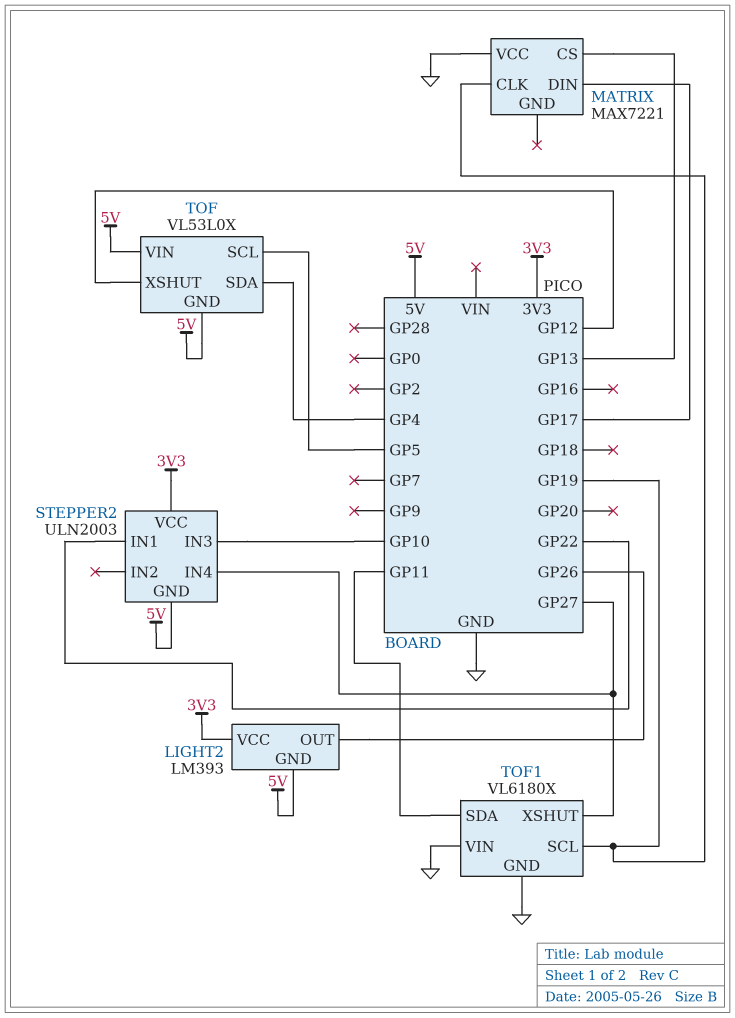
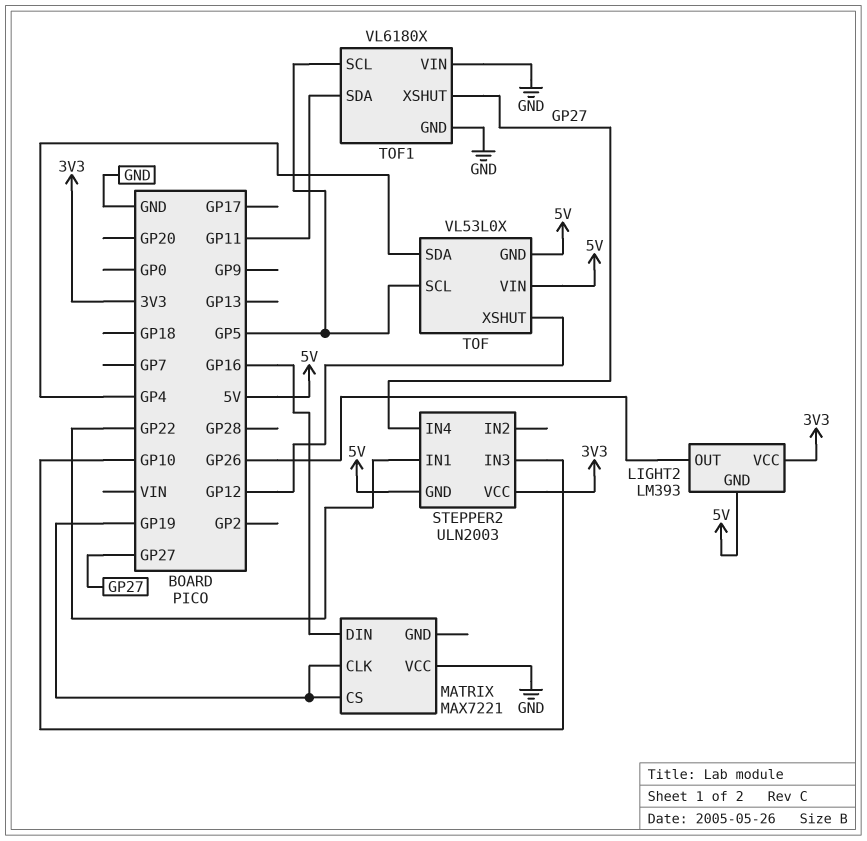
MATRIX pin CS: GP13 -> GP19
MATRIX pin DIN: GP17 -> GP16
TOF1 pin SCL: GP19 -> GP5

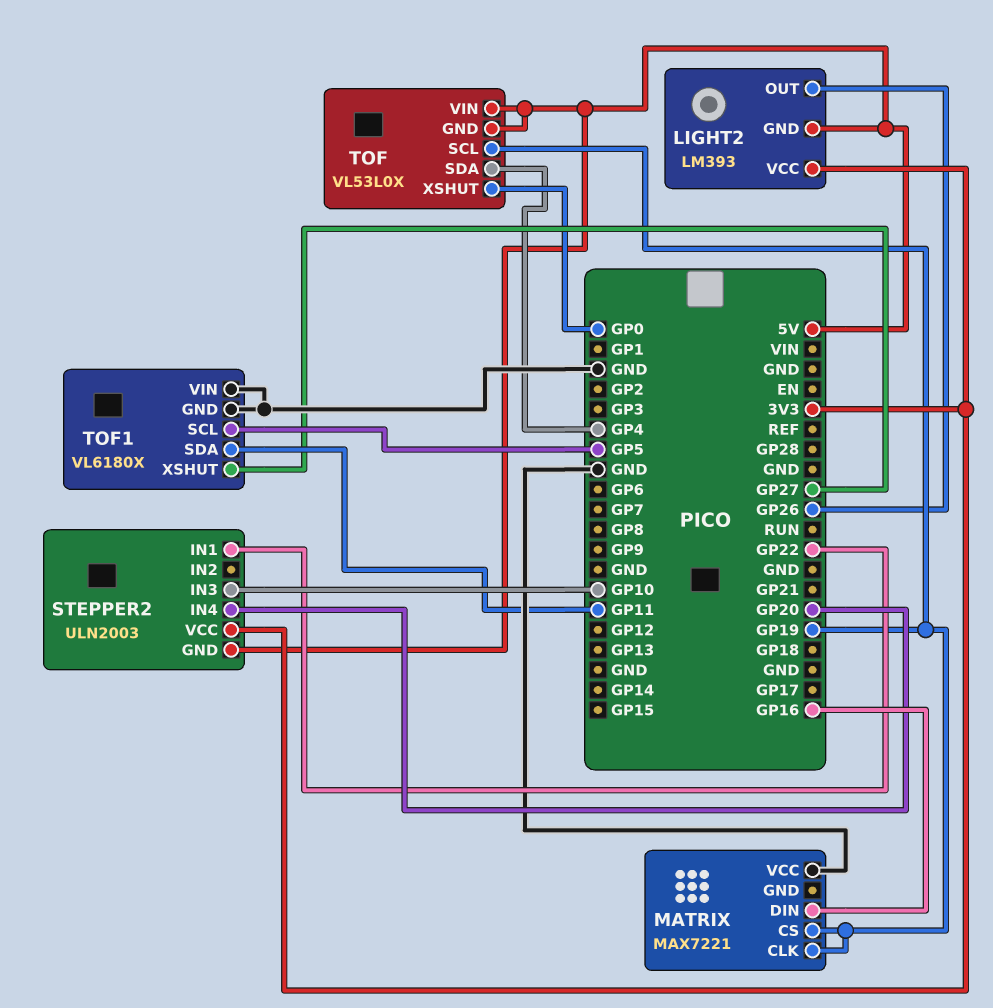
STEPPER2 pin IN4: GP27 -> GP20
TOF pin SCL: GP5 -> GP19
TOF pin XSHUT: GP12 -> GP0

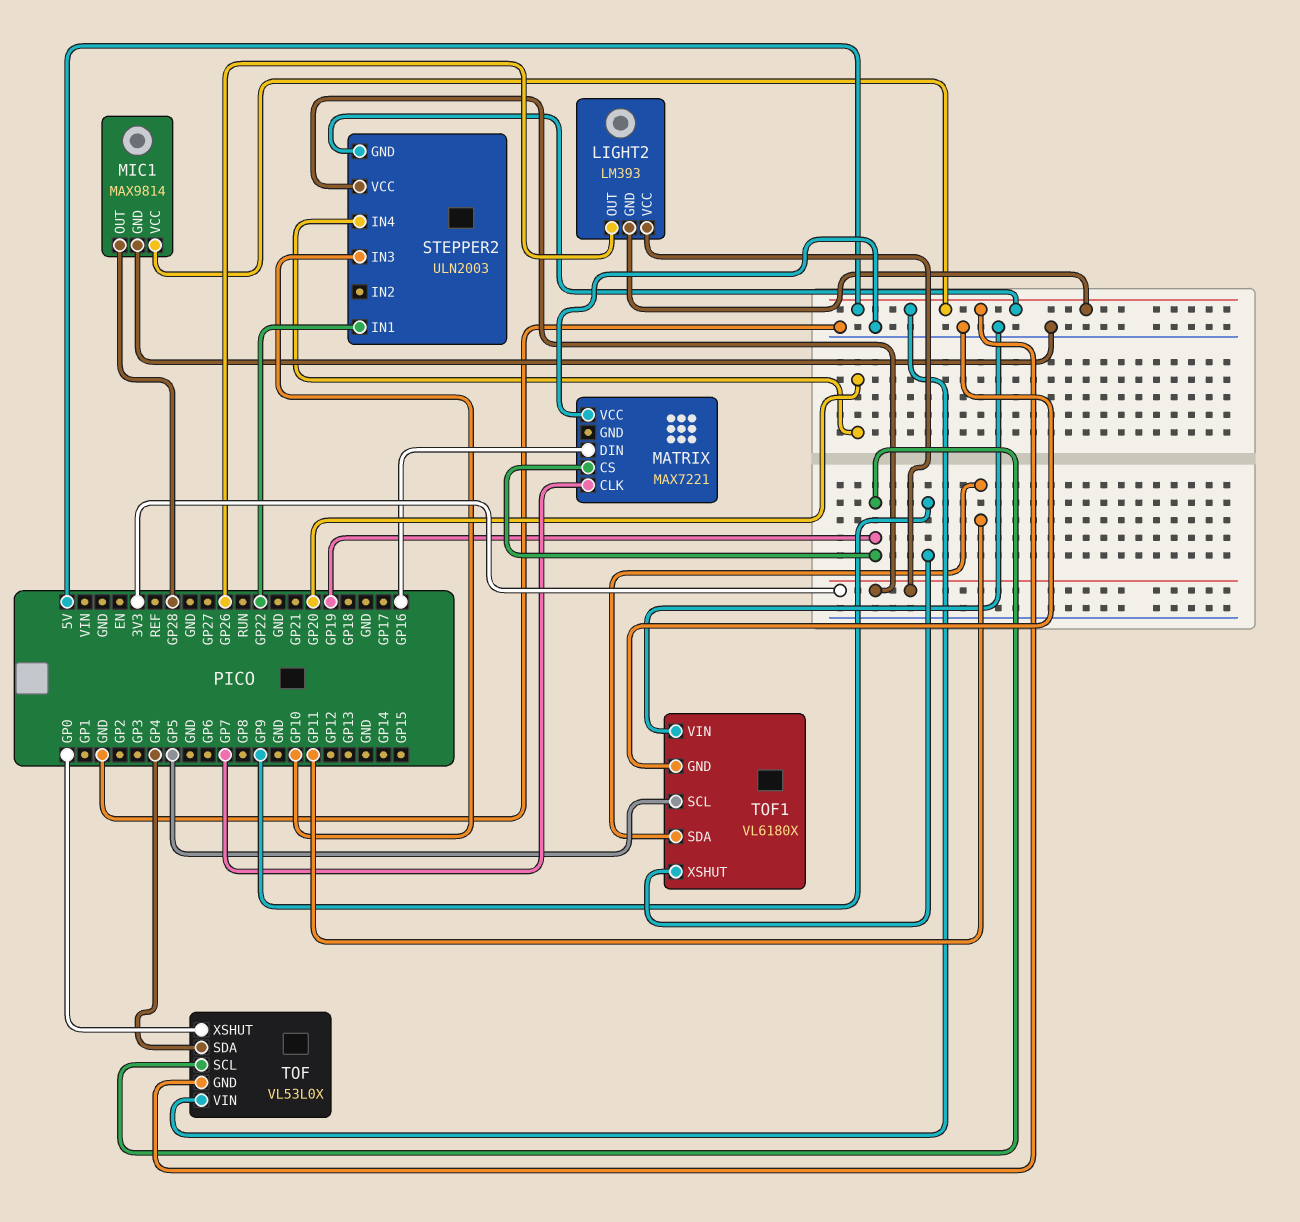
MATRIX pin CLK: GP19 -> GP7
MIC1: none -> MAX9814
MIC1 pin GND: none -> GND
MIC1 pin OUT: none -> GP28
MIC1 pin VCC: none -> 5V
TOF1 pin XSHUT: GP27 -> GP9

